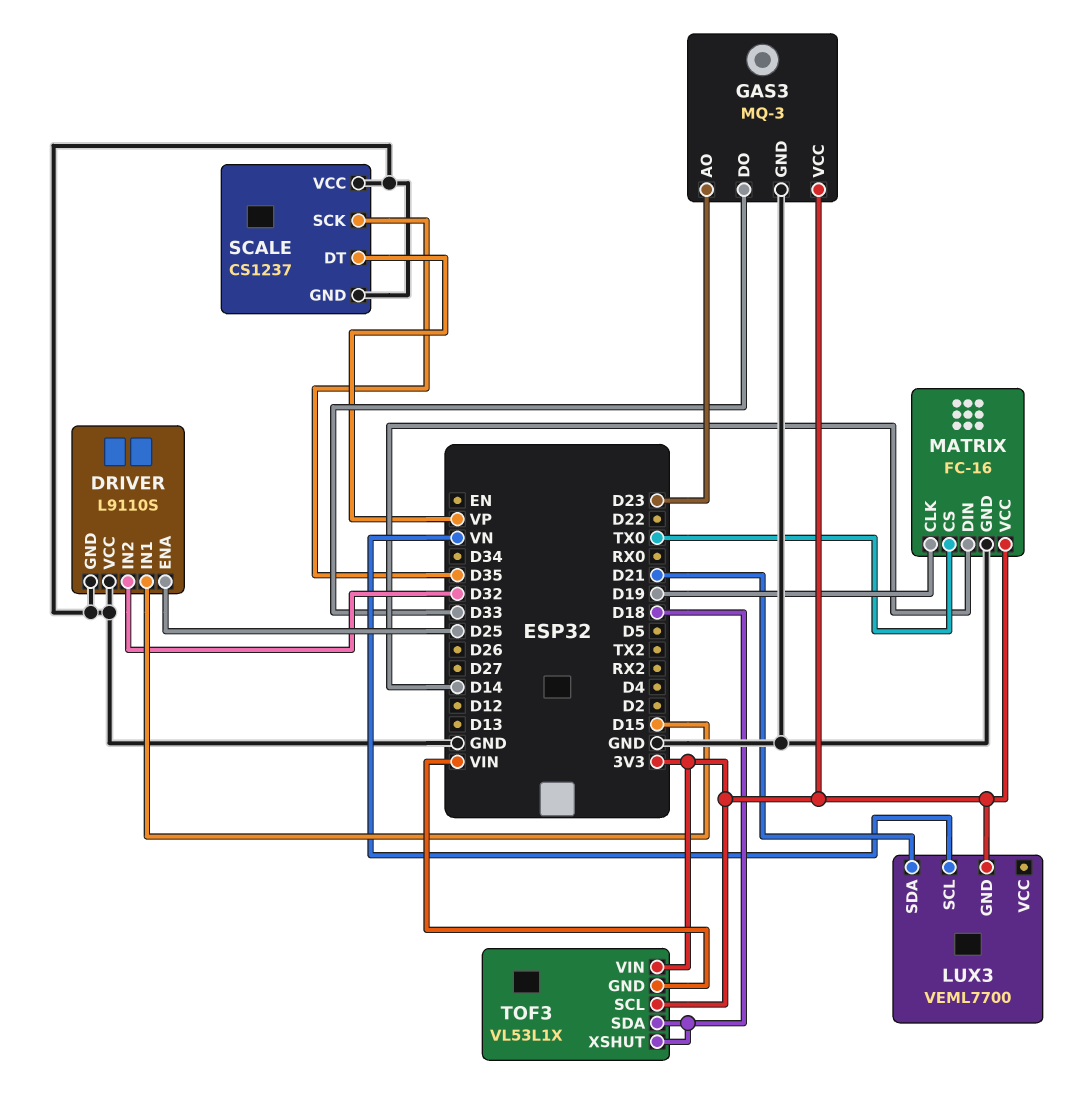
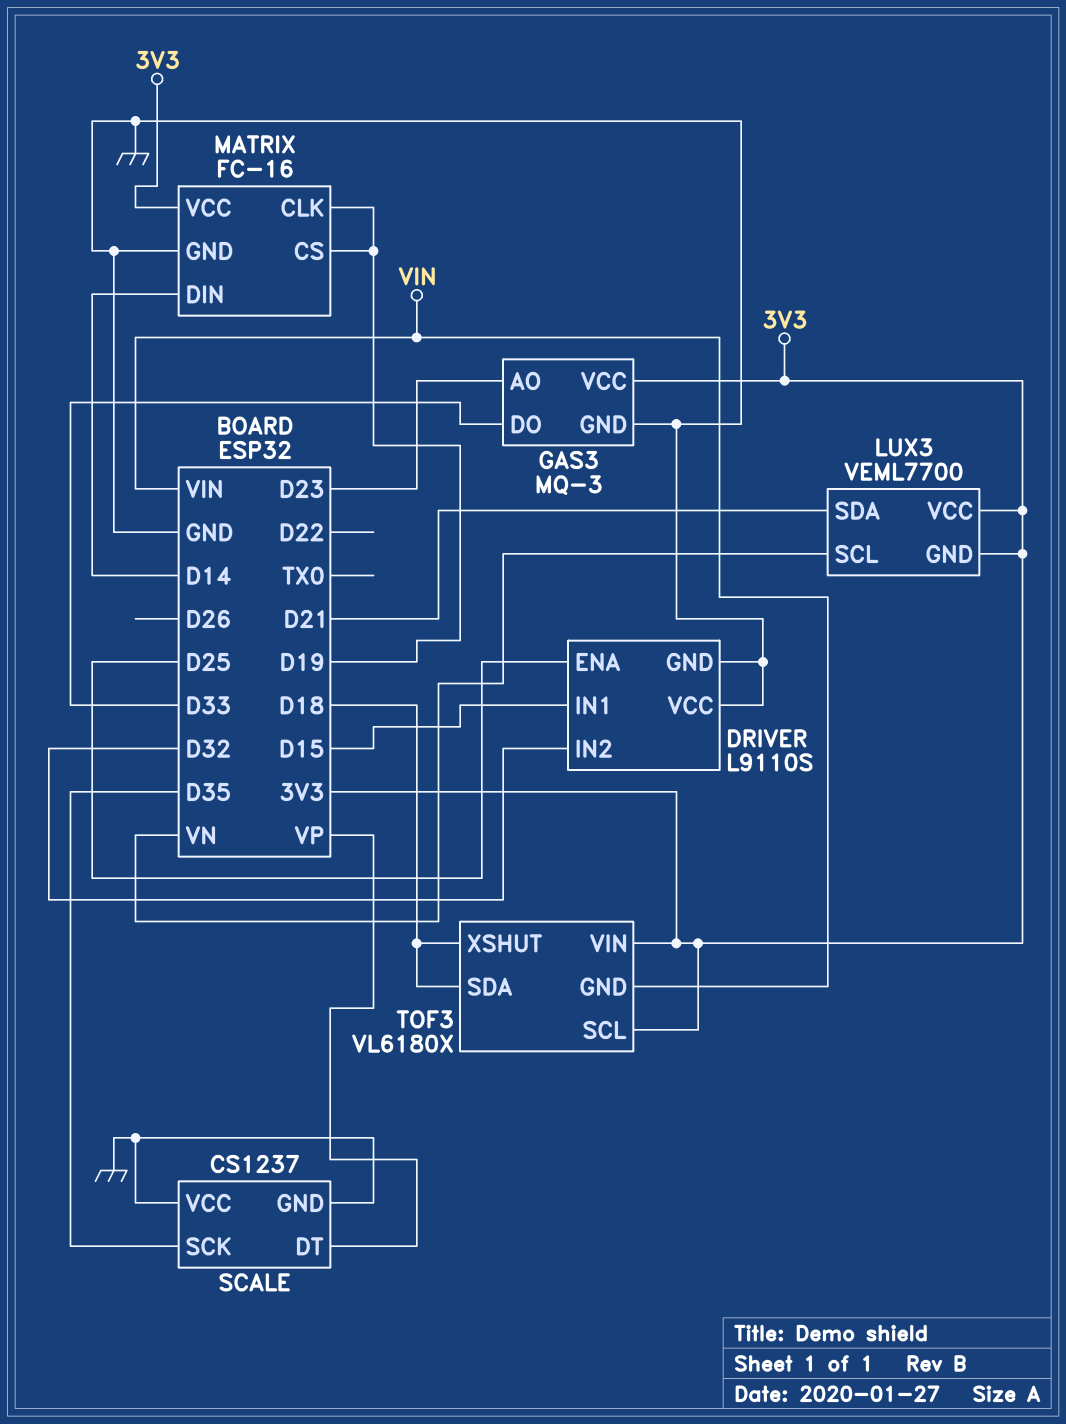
LUX3 pin VCC: none -> 3V3
MATRIX pin CS: TX0 -> D19
TOF3: VL53L1X -> VL6180X

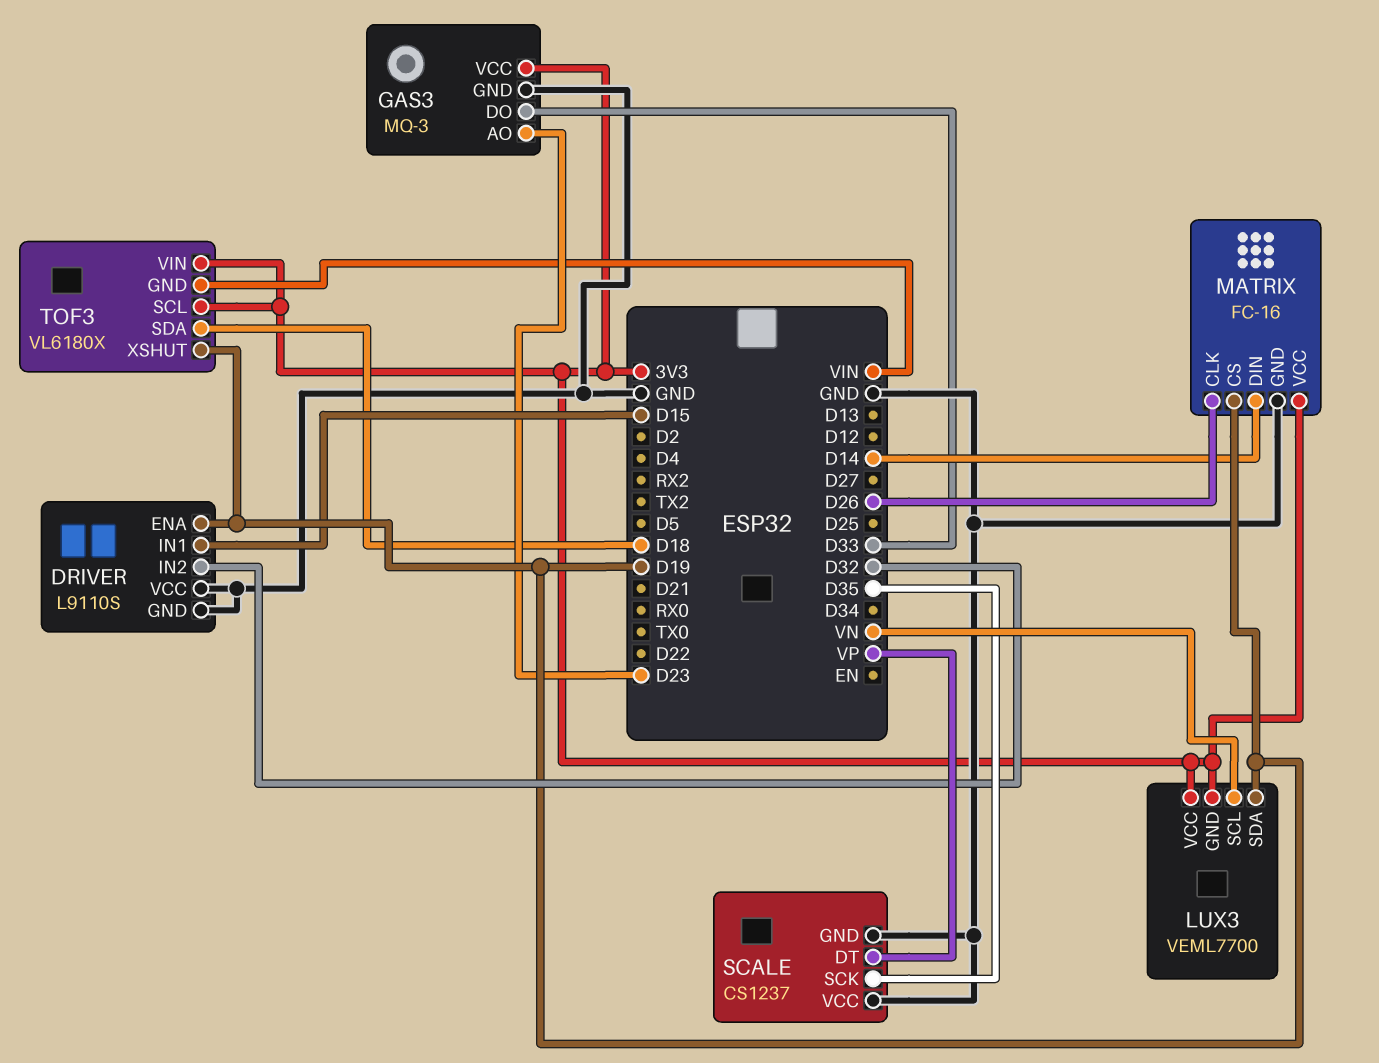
DRIVER pin ENA: D25 -> D19
LUX3 pin SDA: D21 -> D19
MATRIX pin CLK: D19 -> D26
TOF3 pin XSHUT: D18 -> D19

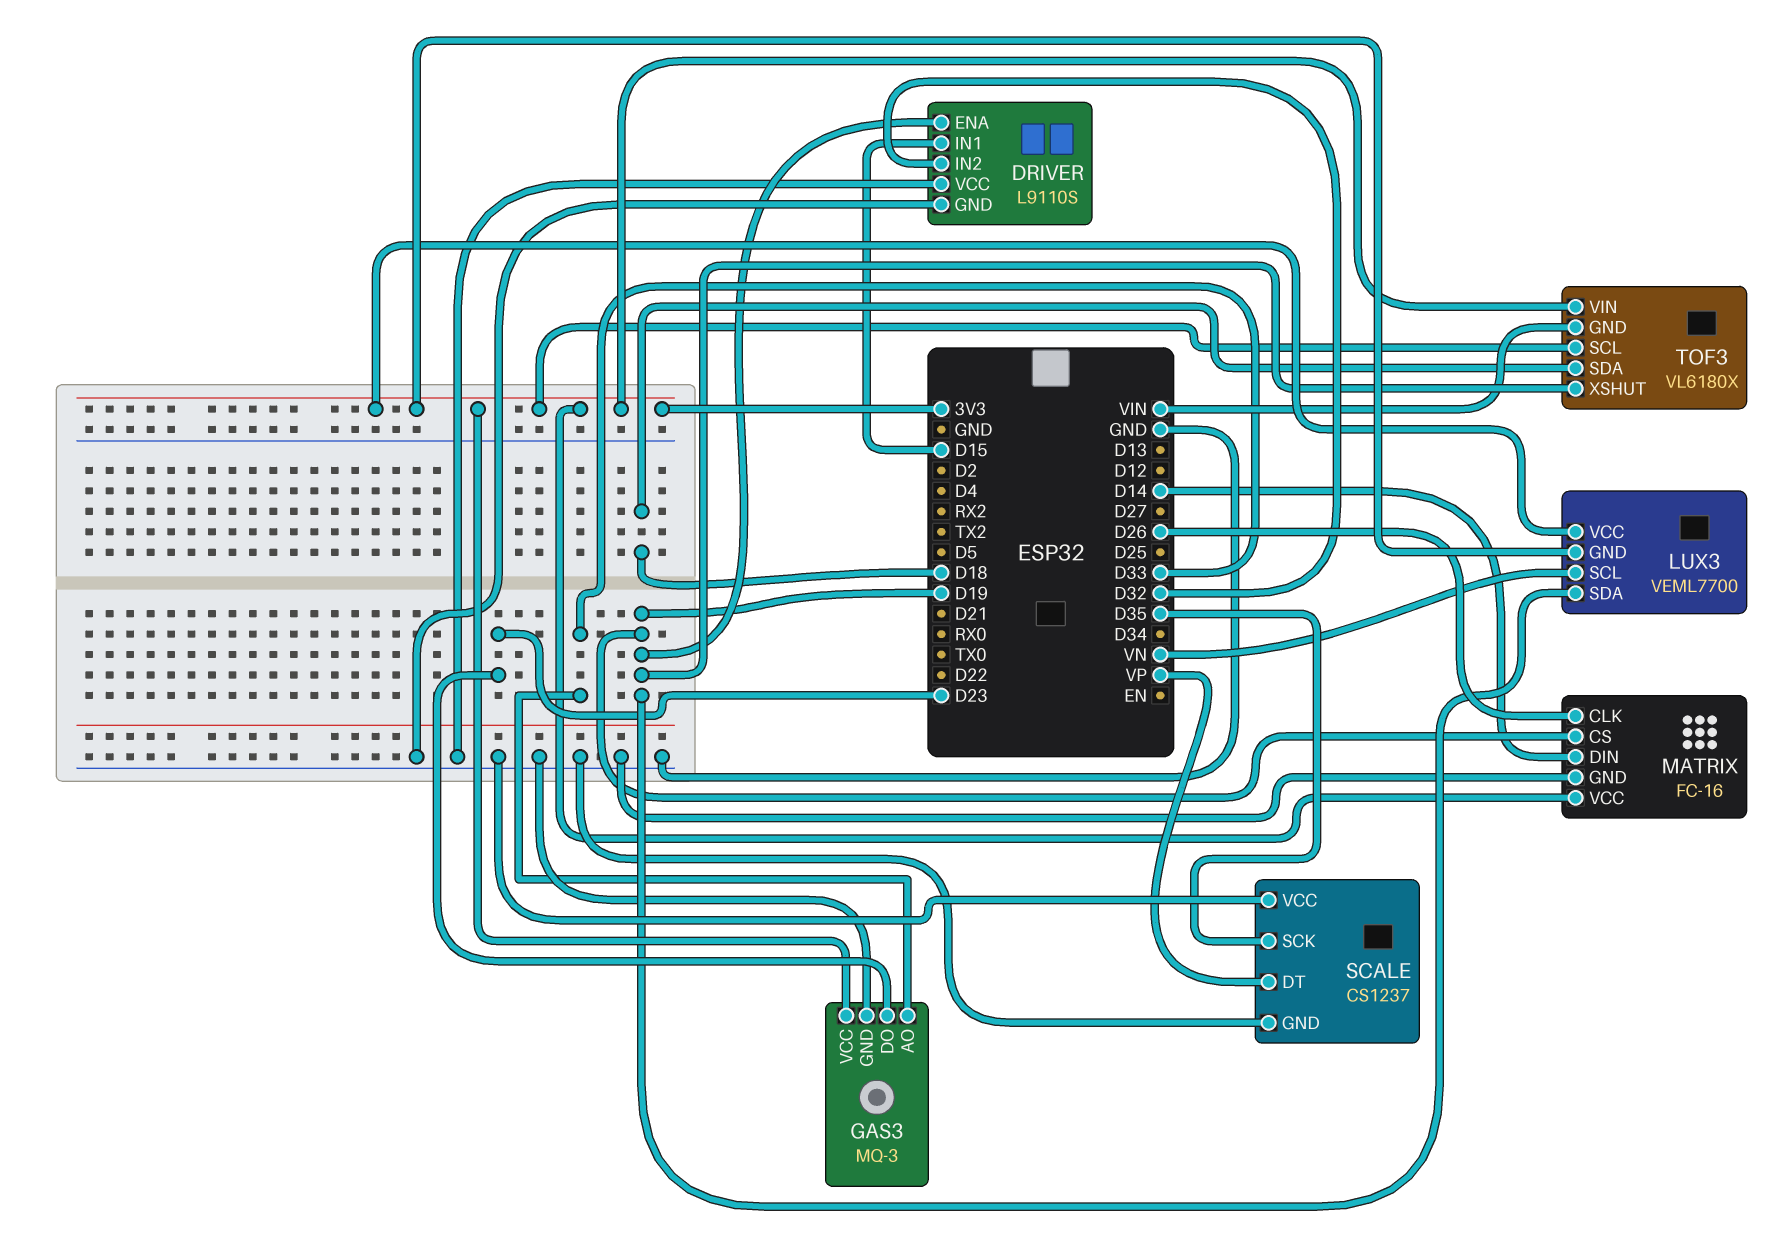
GAS3 pin AO: D23 -> D33
GAS3 pin DO: D33 -> D23

